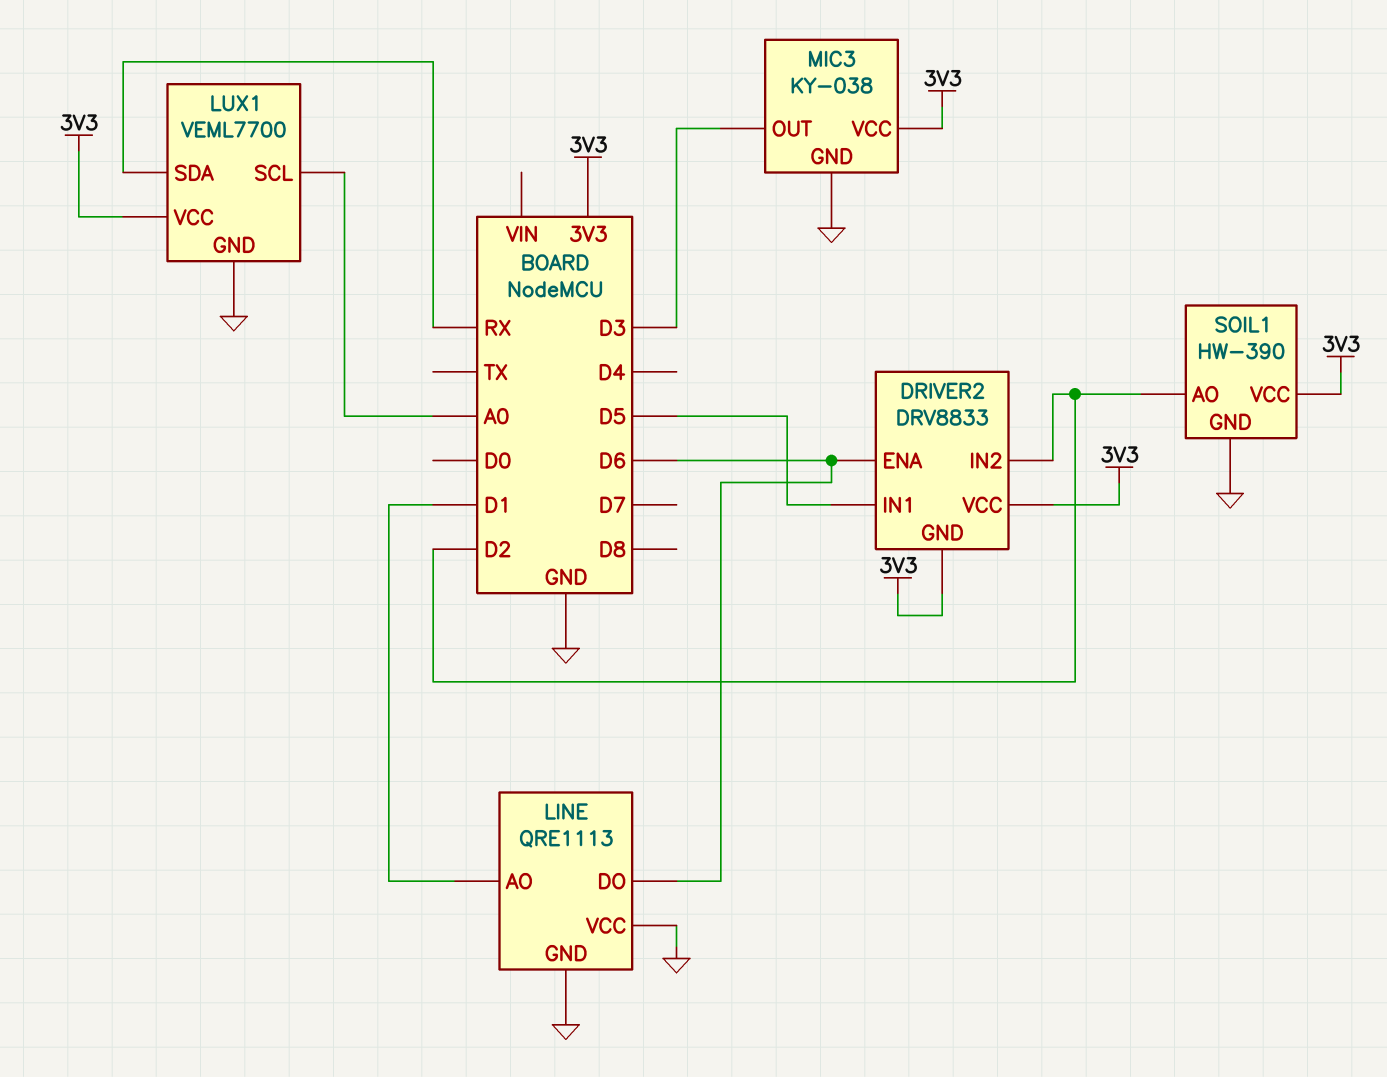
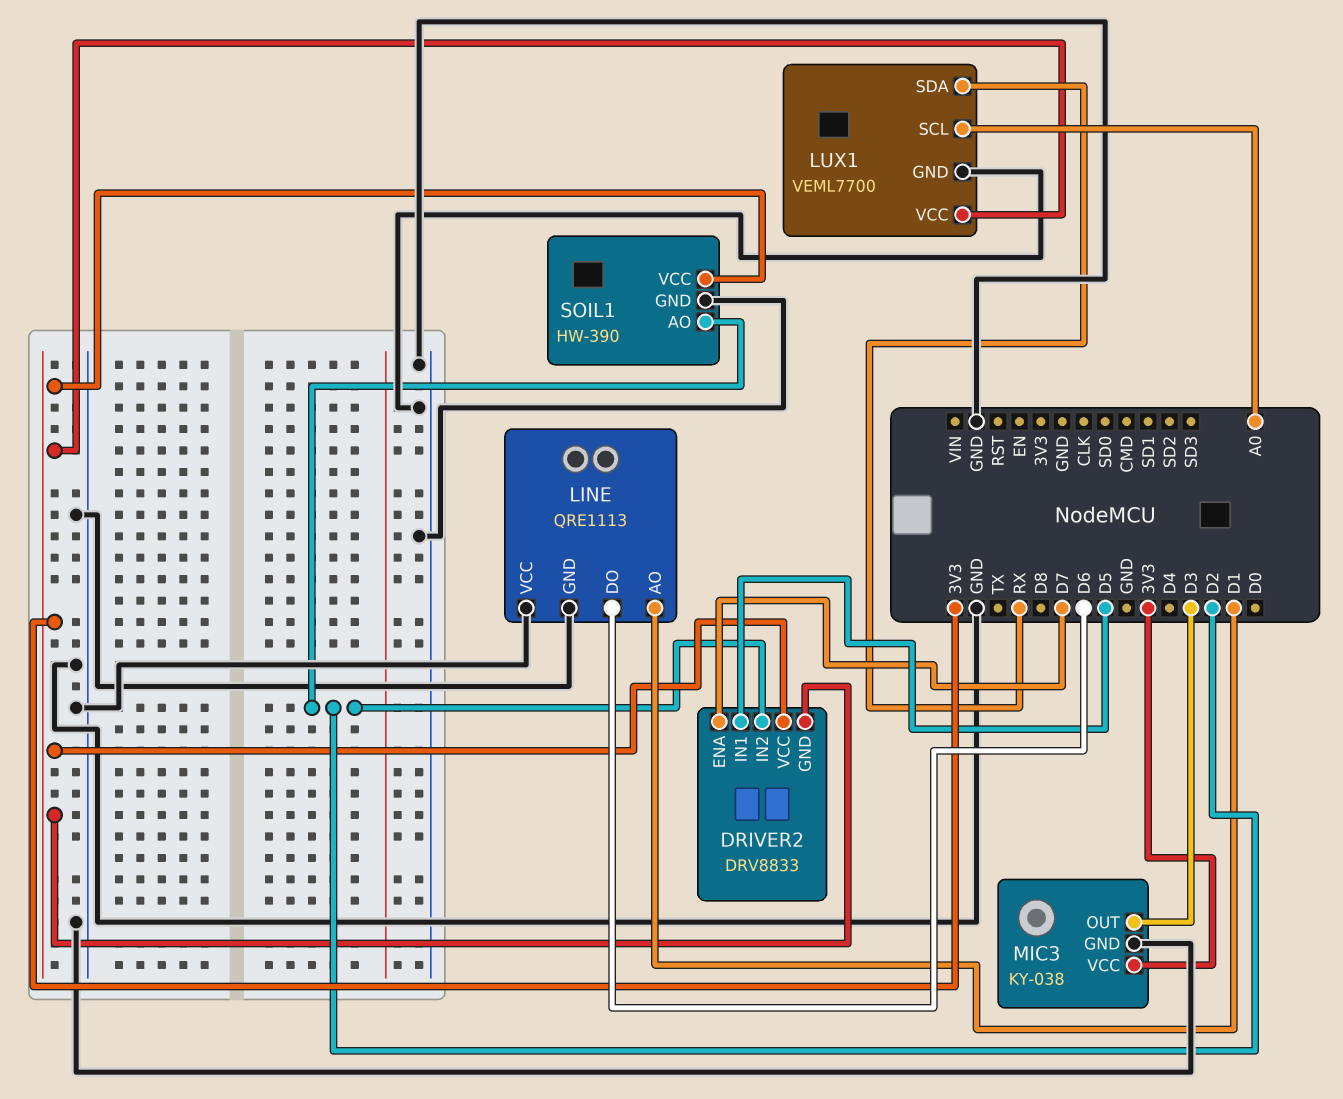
DRIVER2 pin ENA: D6 -> D7

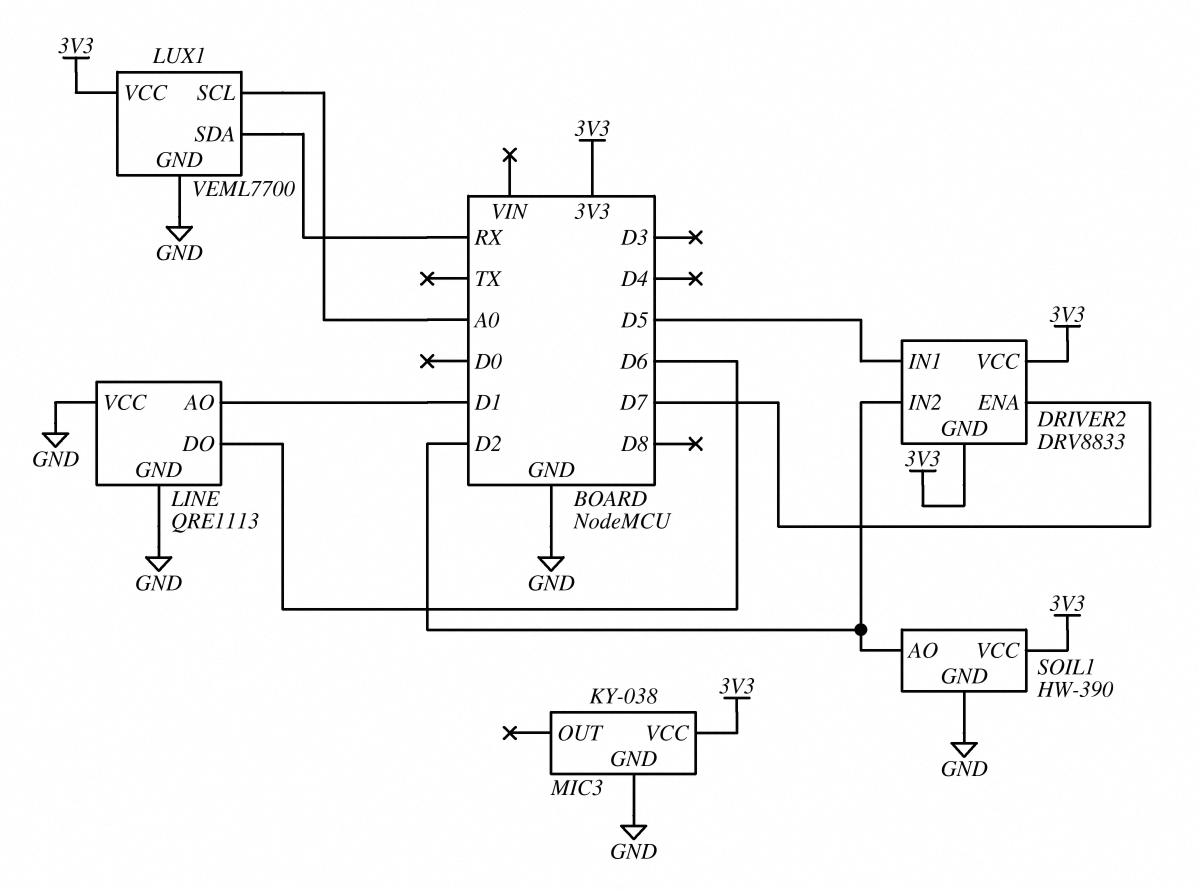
MIC3 pin OUT: D3 -> none

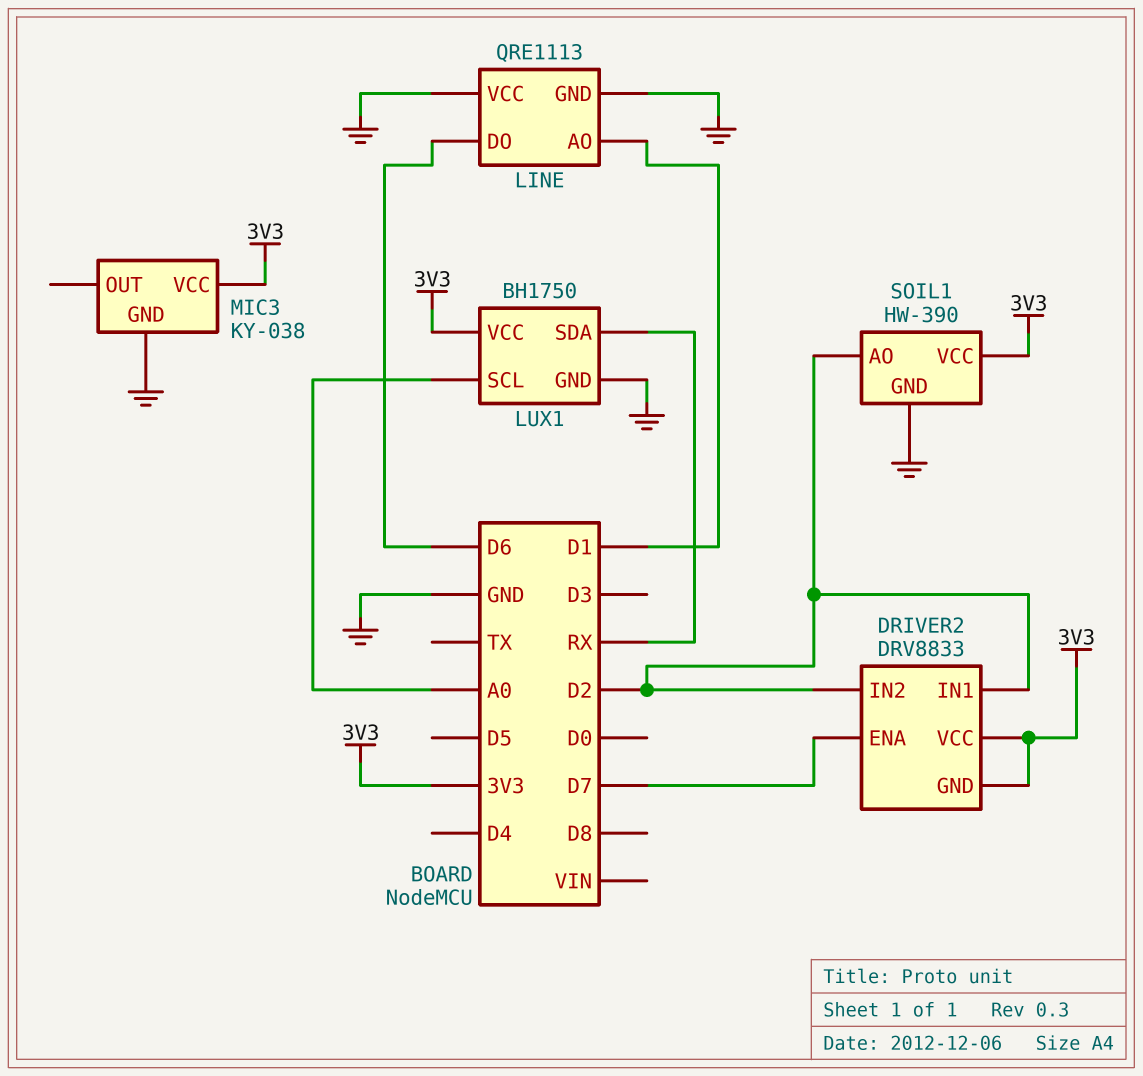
DRIVER2 pin IN1: D5 -> D2
LUX1: VEML7700 -> BH1750

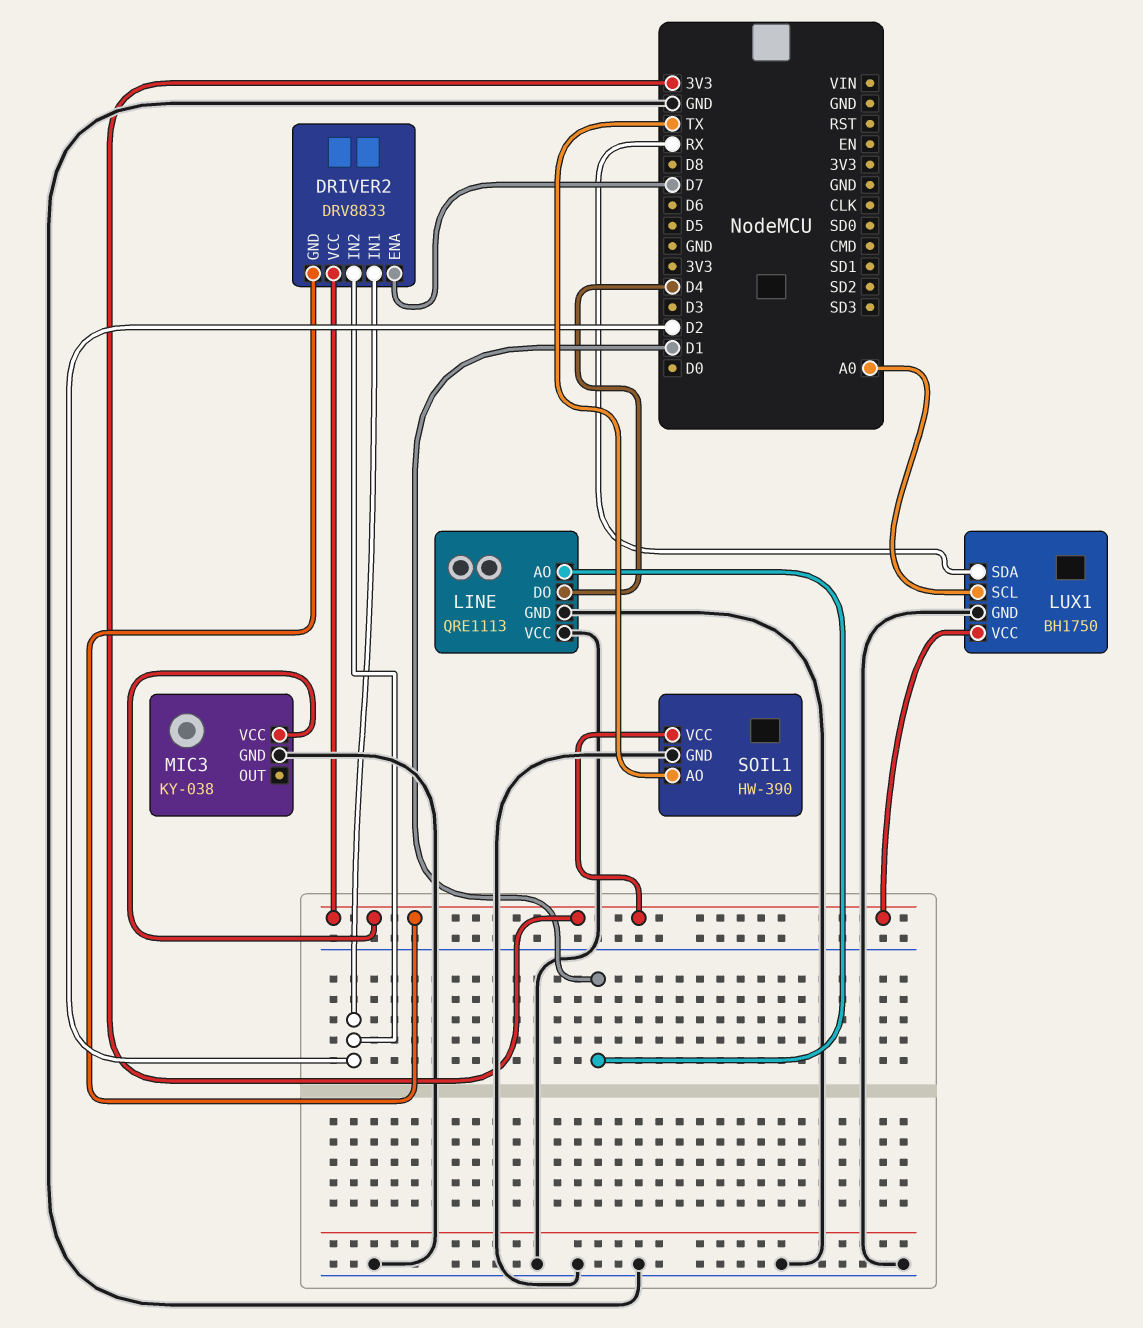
LINE pin DO: D6 -> D4
SOIL1 pin AO: D2 -> TX

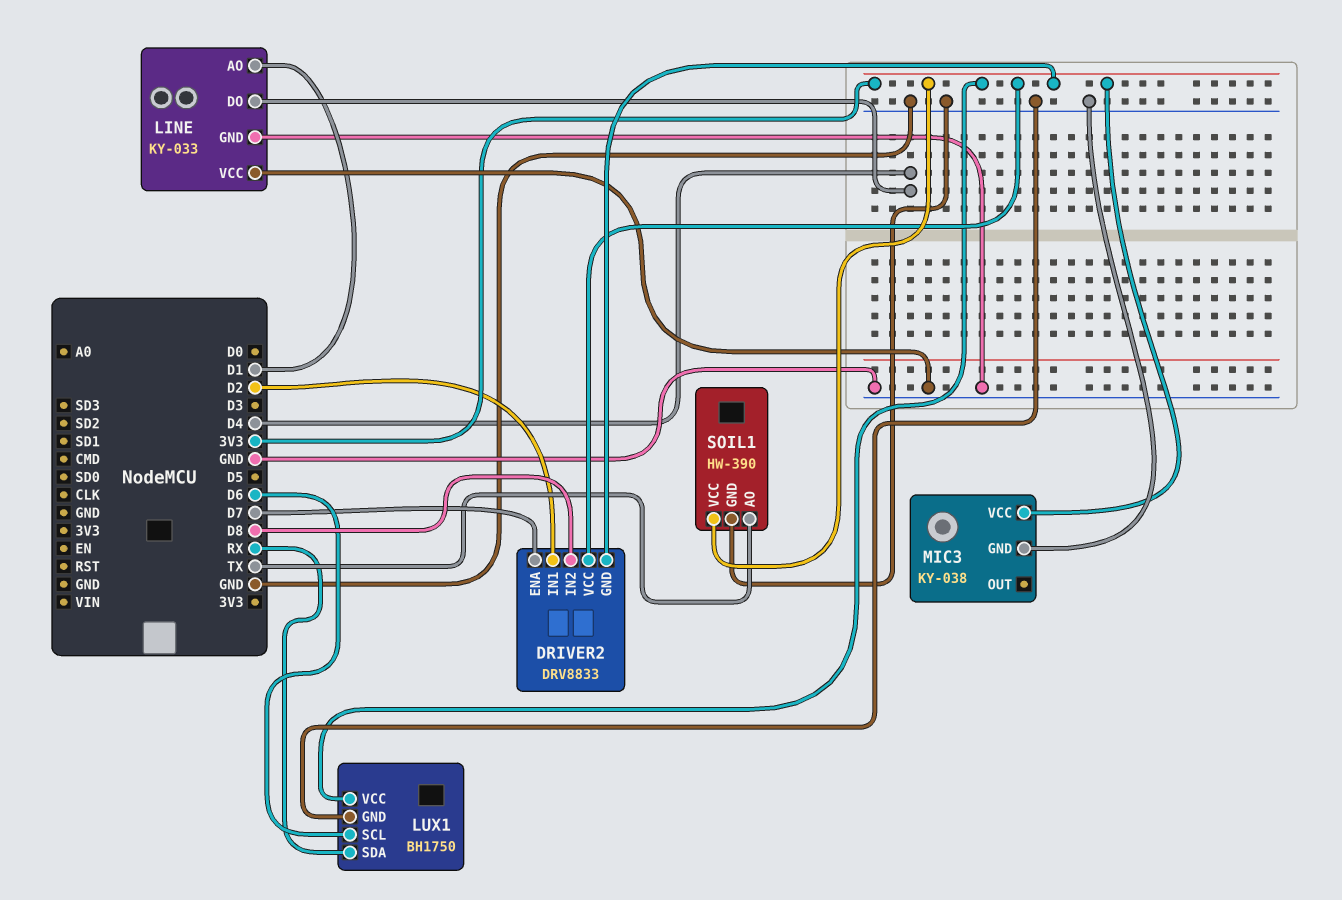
DRIVER2 pin IN2: D2 -> D8
LINE: QRE1113 -> KY-033
LUX1 pin SCL: A0 -> D6

